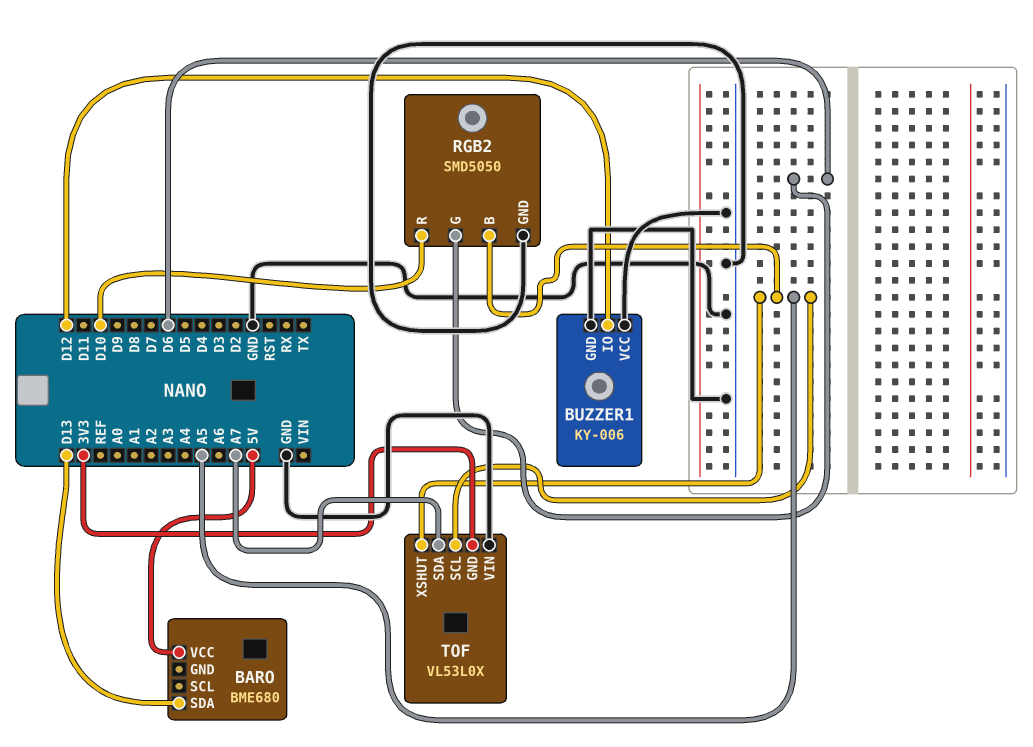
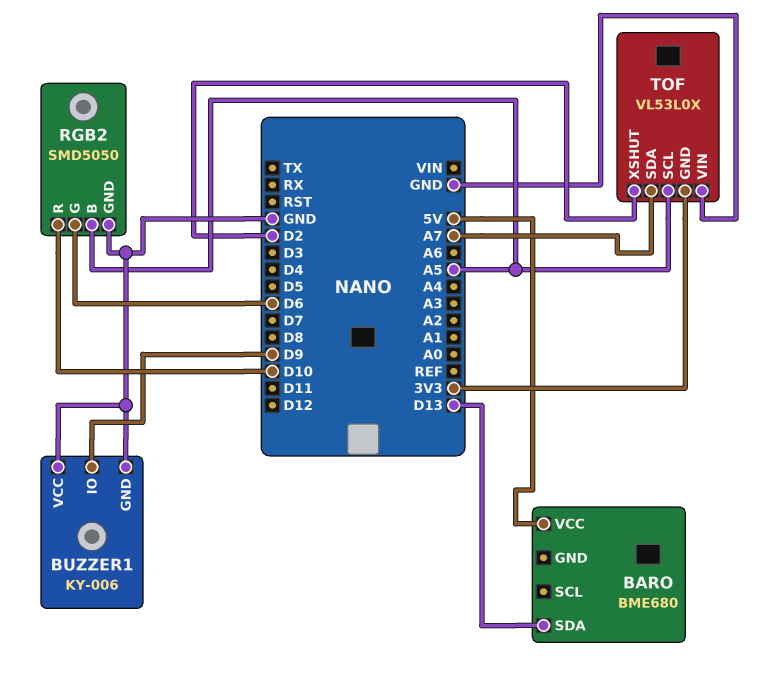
BUZZER1 pin IO: D12 -> D9
TOF pin XSHUT: A5 -> D2

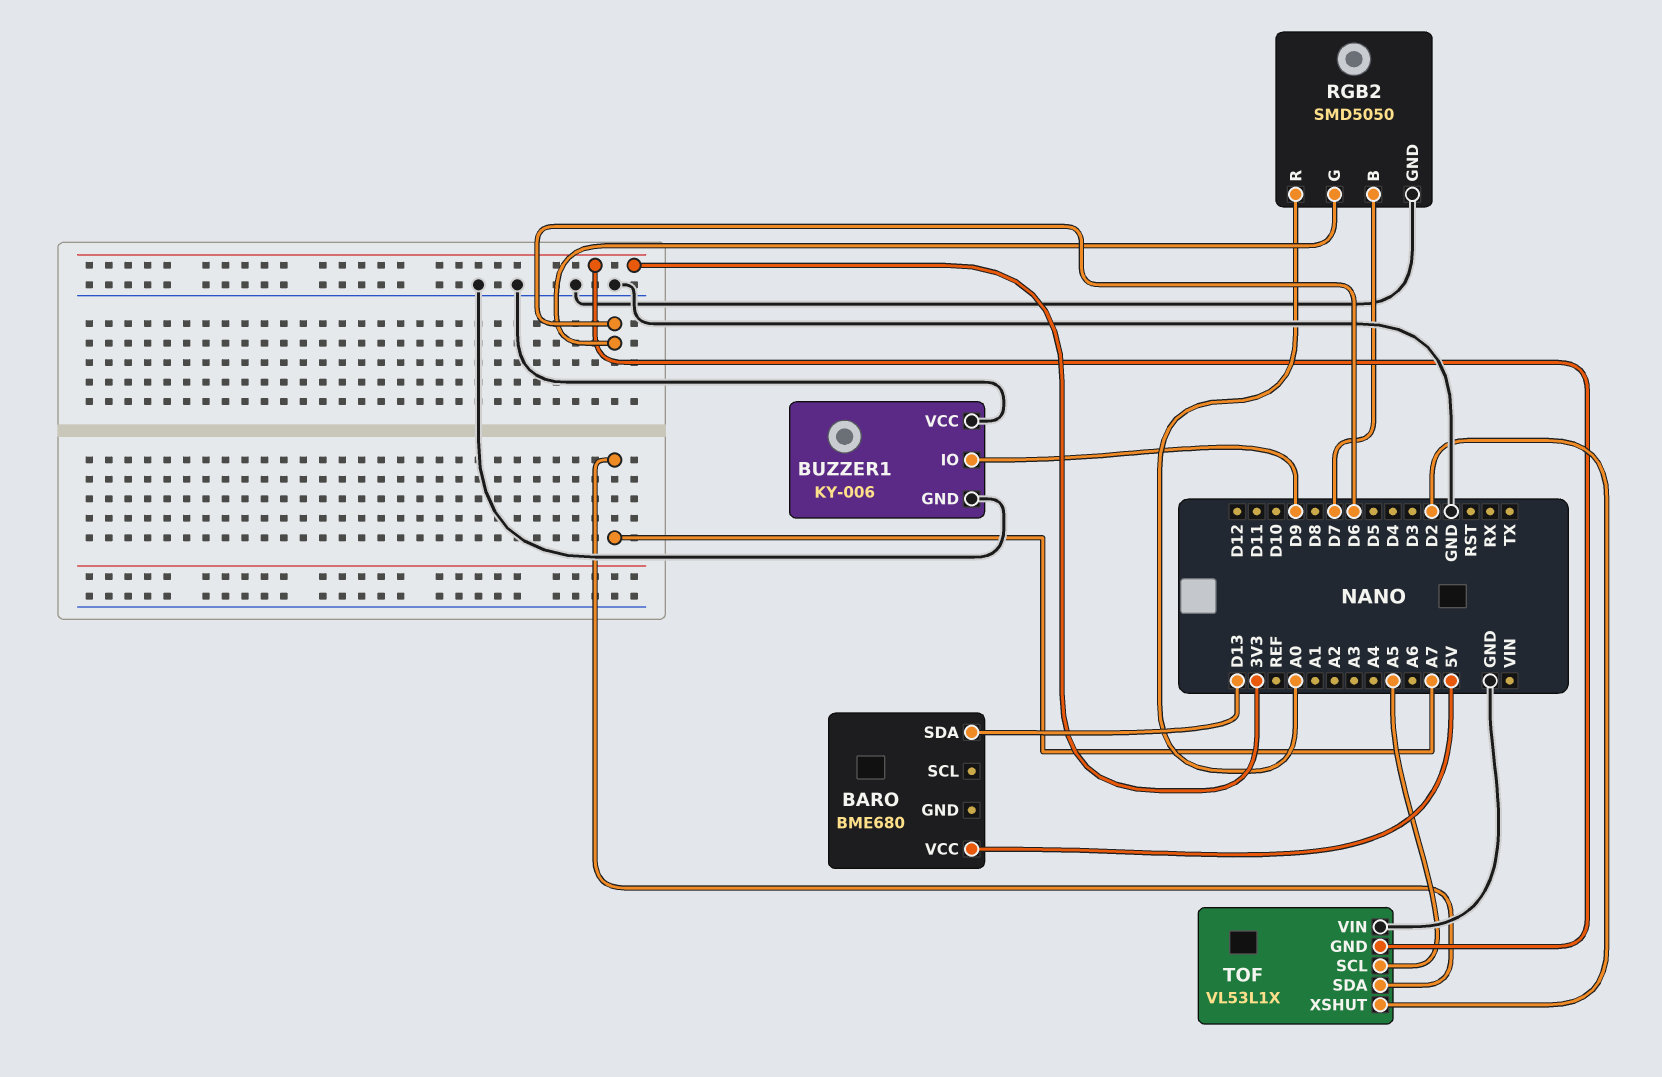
RGB2 pin B: A5 -> D7
RGB2 pin R: D10 -> A0
TOF: VL53L0X -> VL53L1X

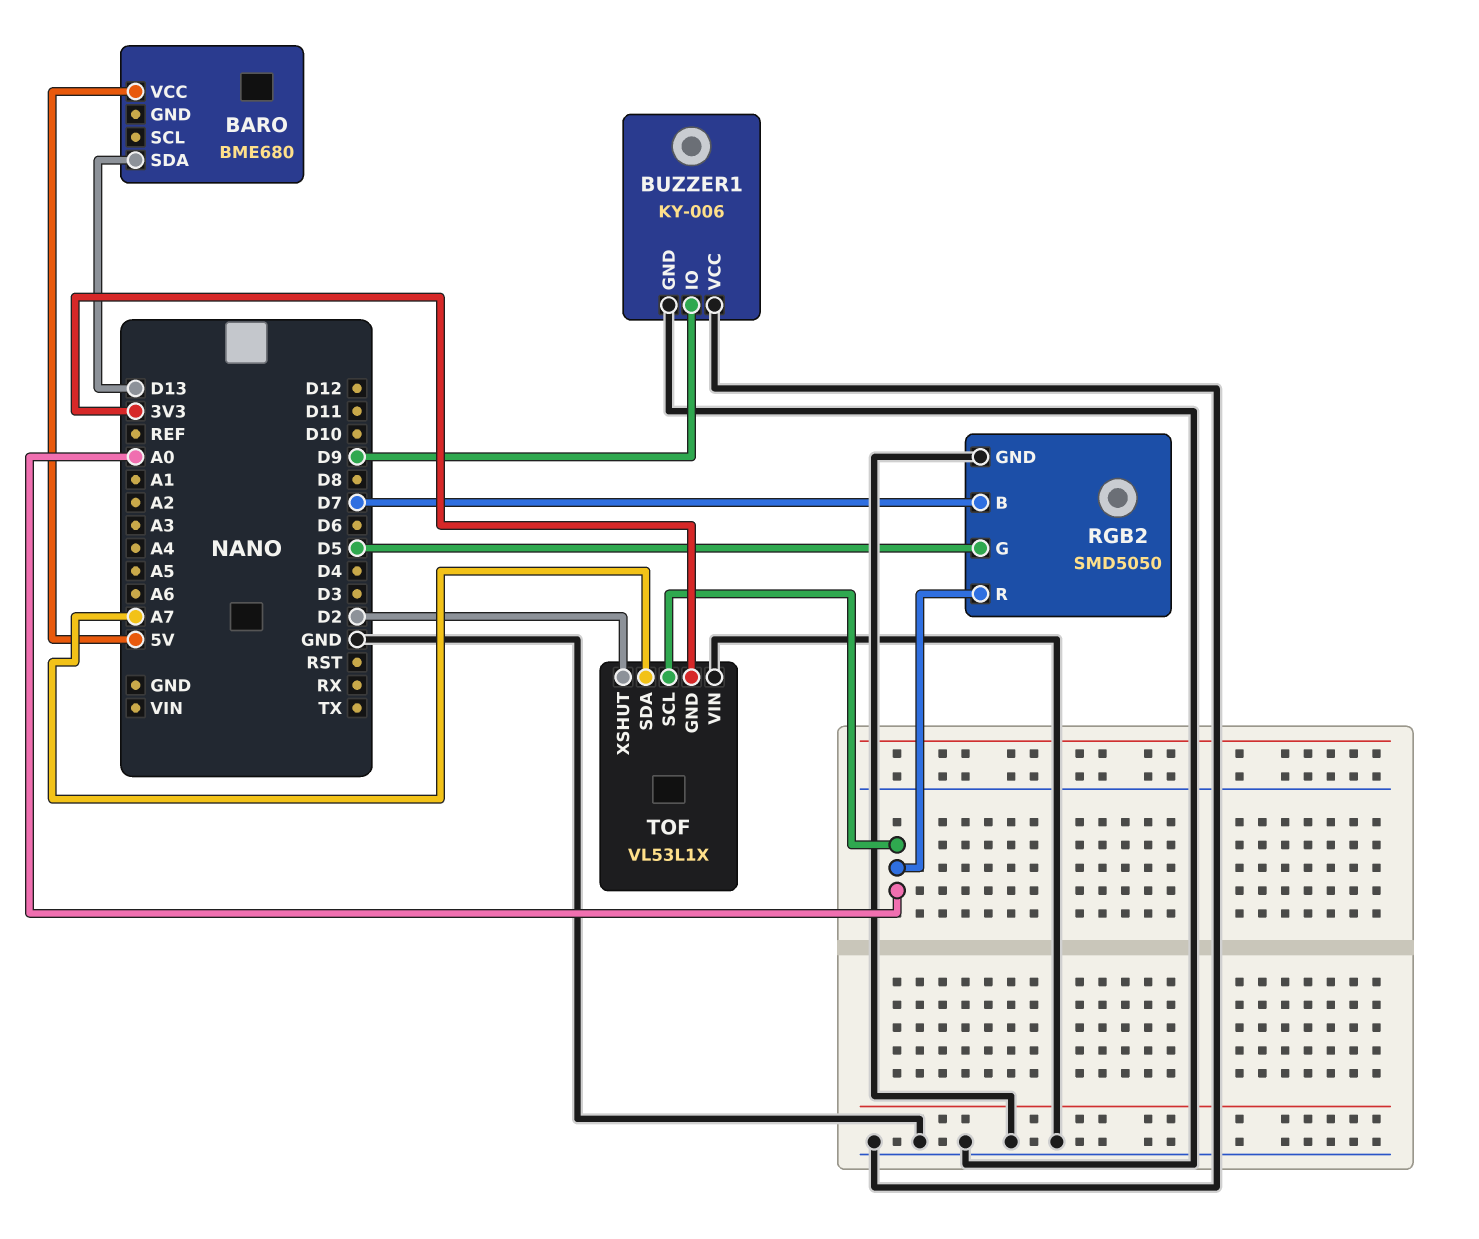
RGB2 pin G: D6 -> D5
TOF pin SCL: A5 -> A0

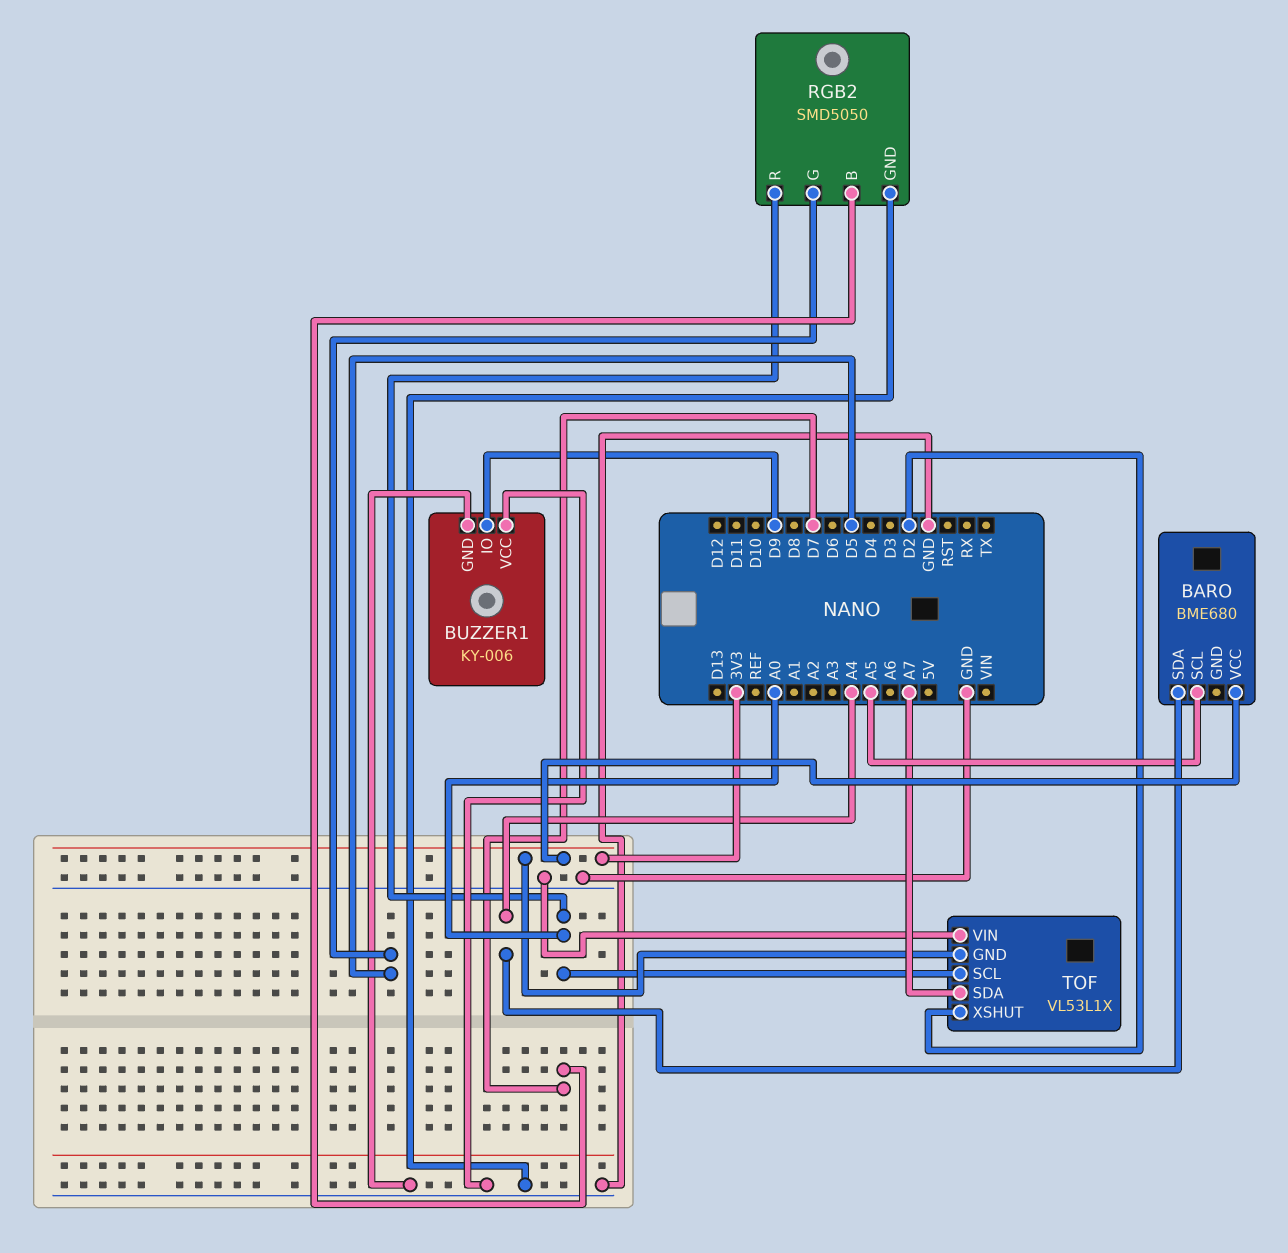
BARO pin SCL: none -> A5
BARO pin SDA: D13 -> A4
BARO pin VCC: 5V -> 3V3

